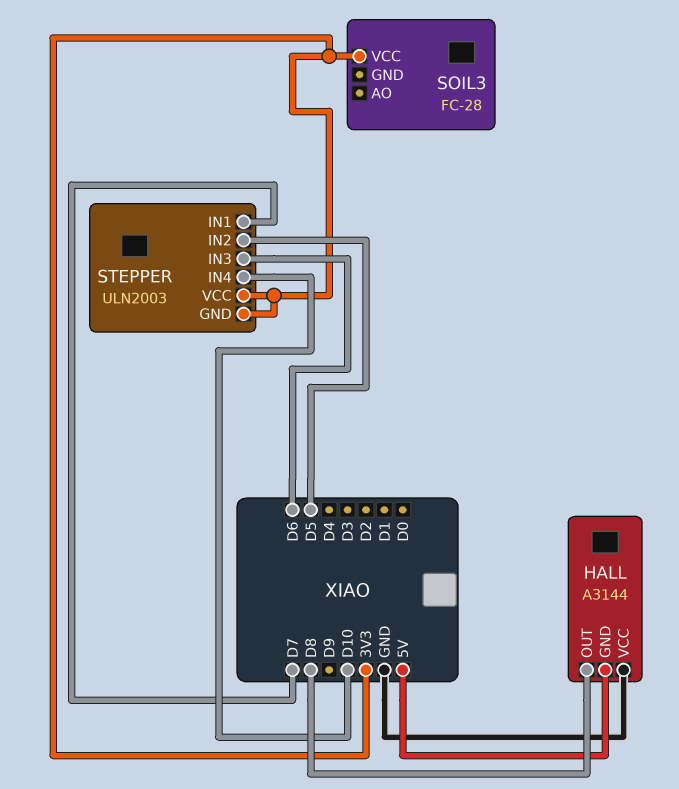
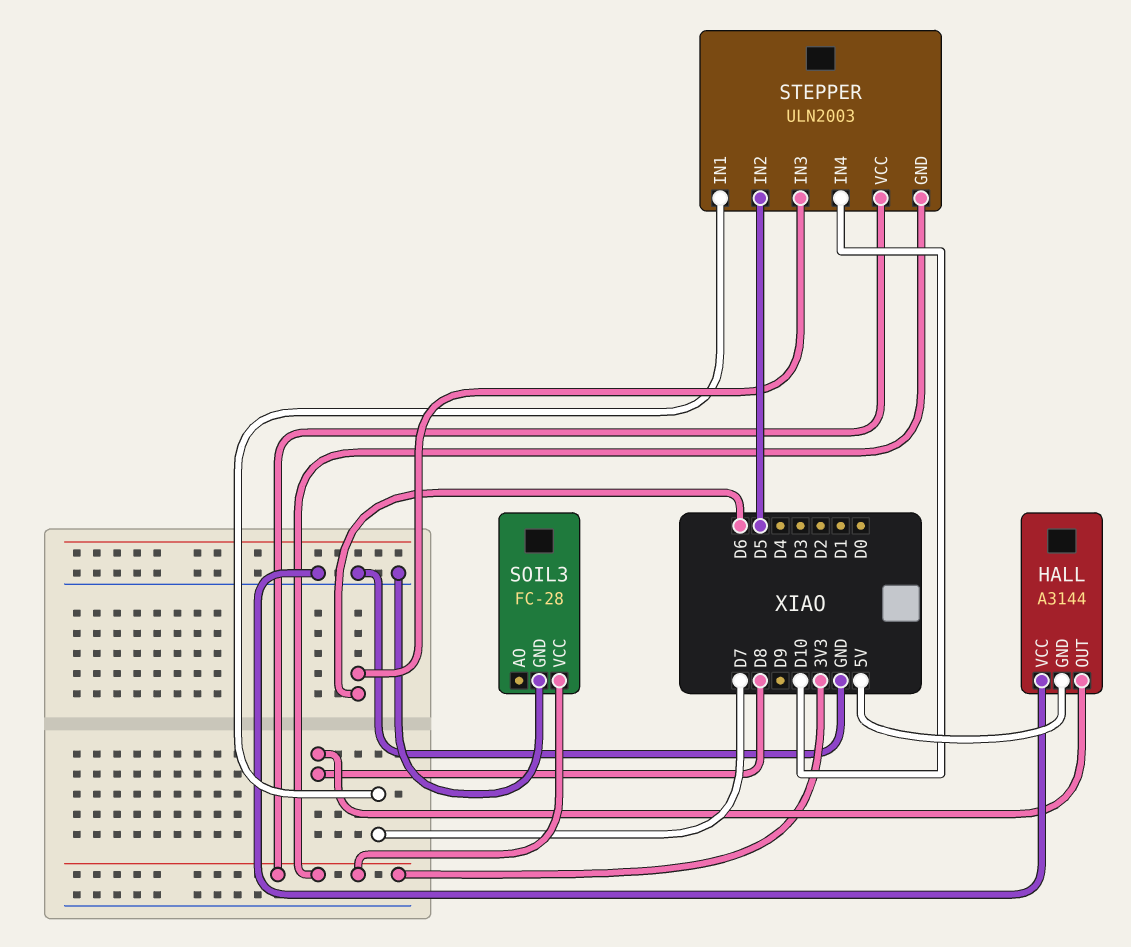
SOIL3 pin GND: none -> GND

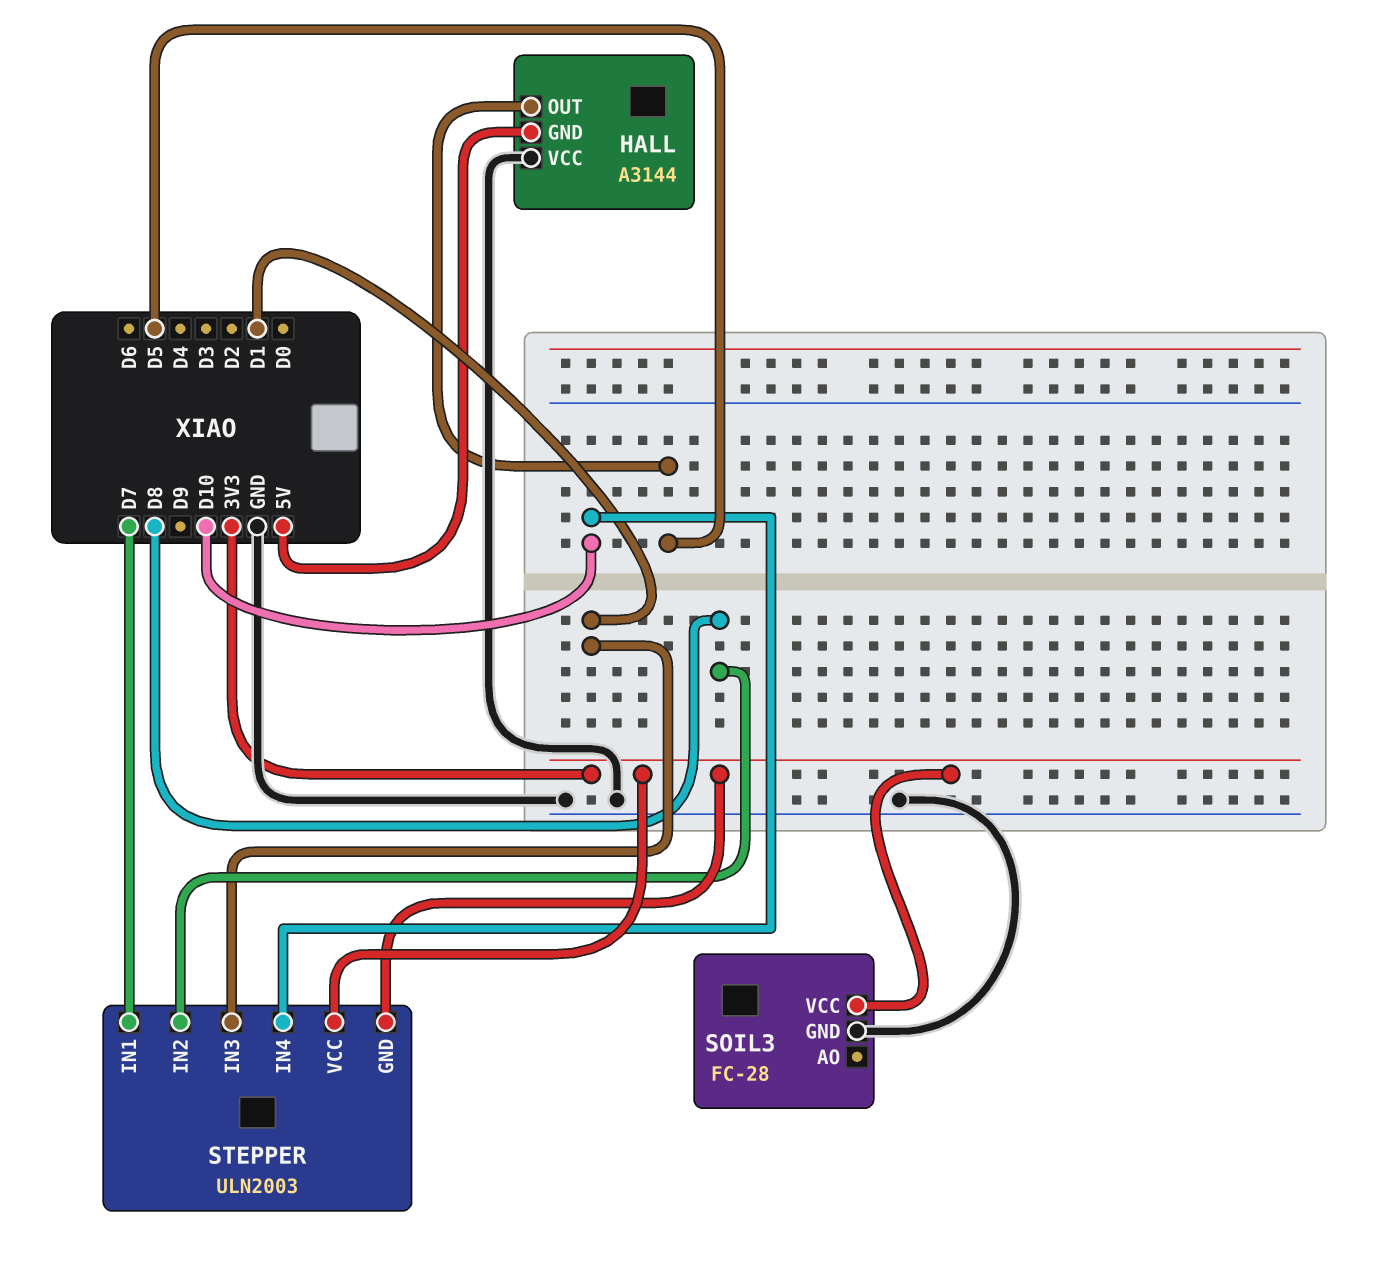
HALL pin OUT: D8 -> D5
STEPPER pin IN2: D5 -> D8
STEPPER pin IN3: D6 -> D1

